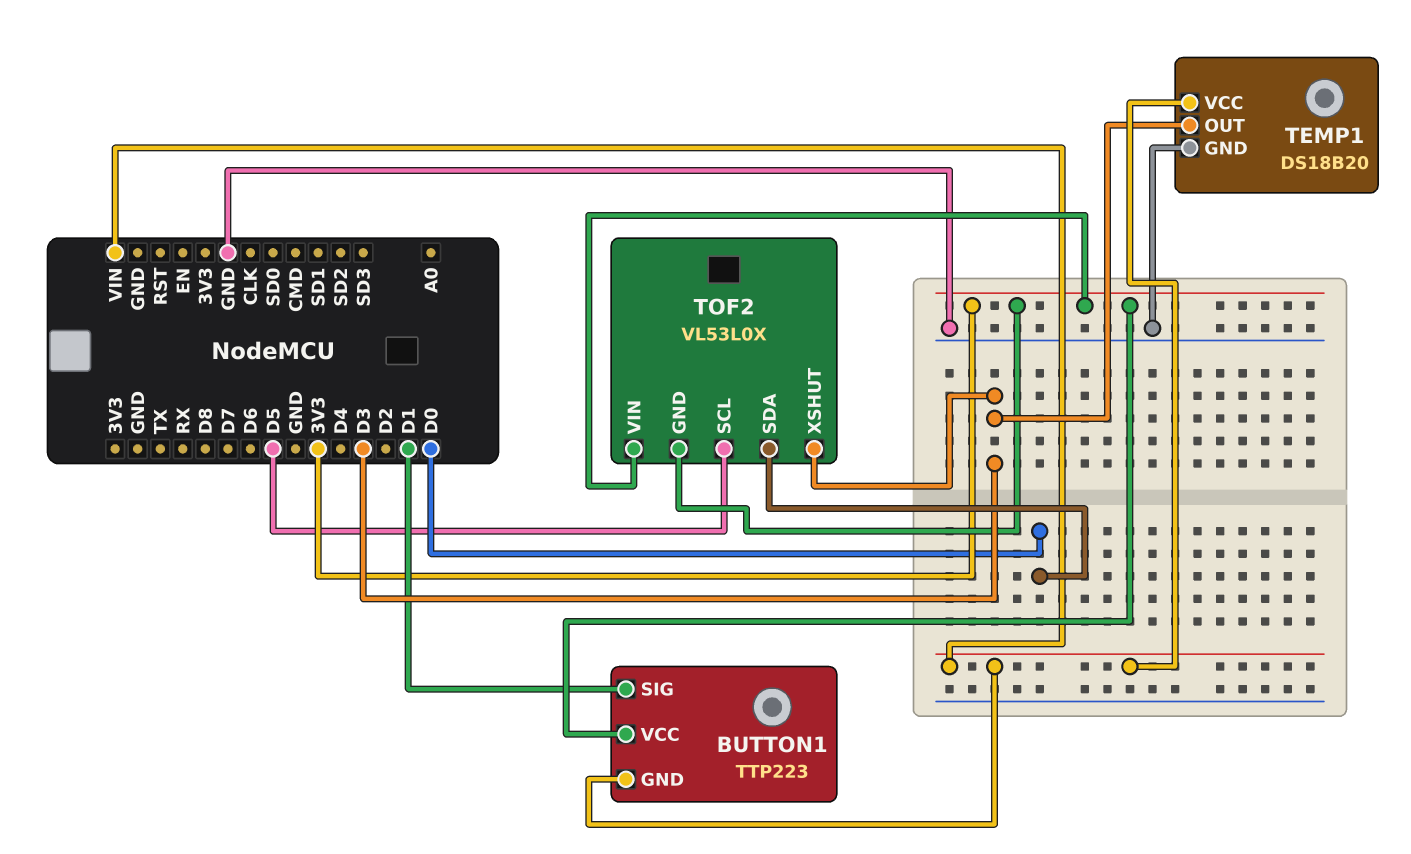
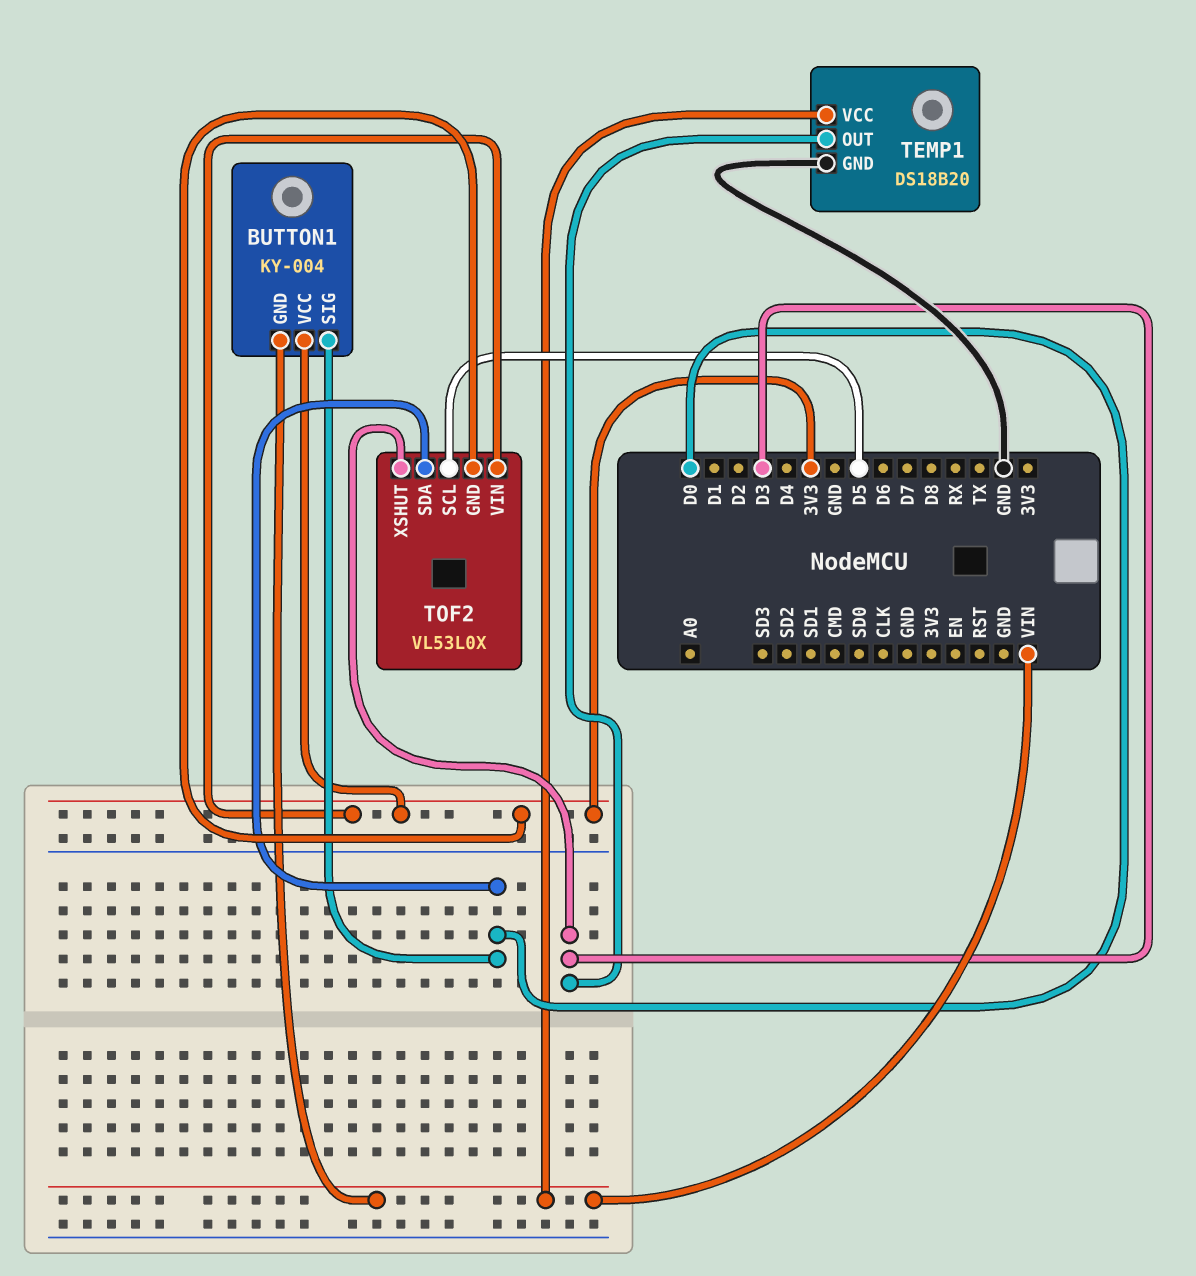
BUTTON1: TTP223 -> KY-004
BUTTON1 pin SIG: D1 -> D0

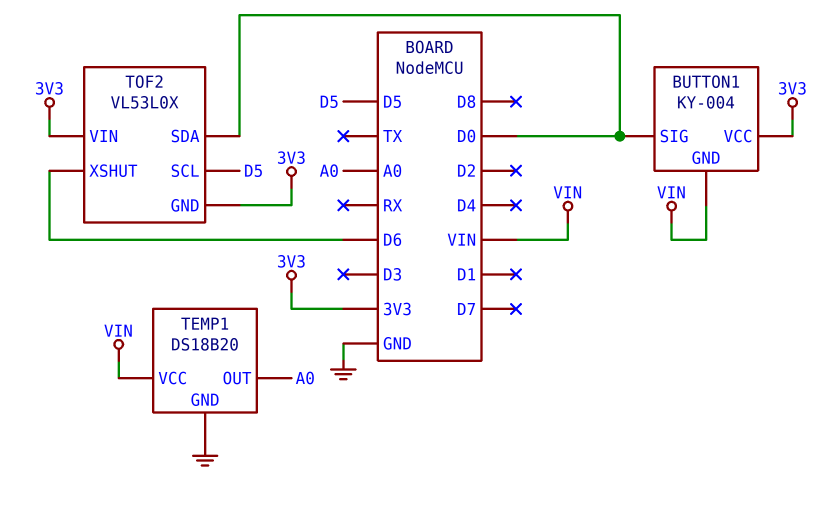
TEMP1 pin OUT: D3 -> A0
TOF2 pin XSHUT: D3 -> D6

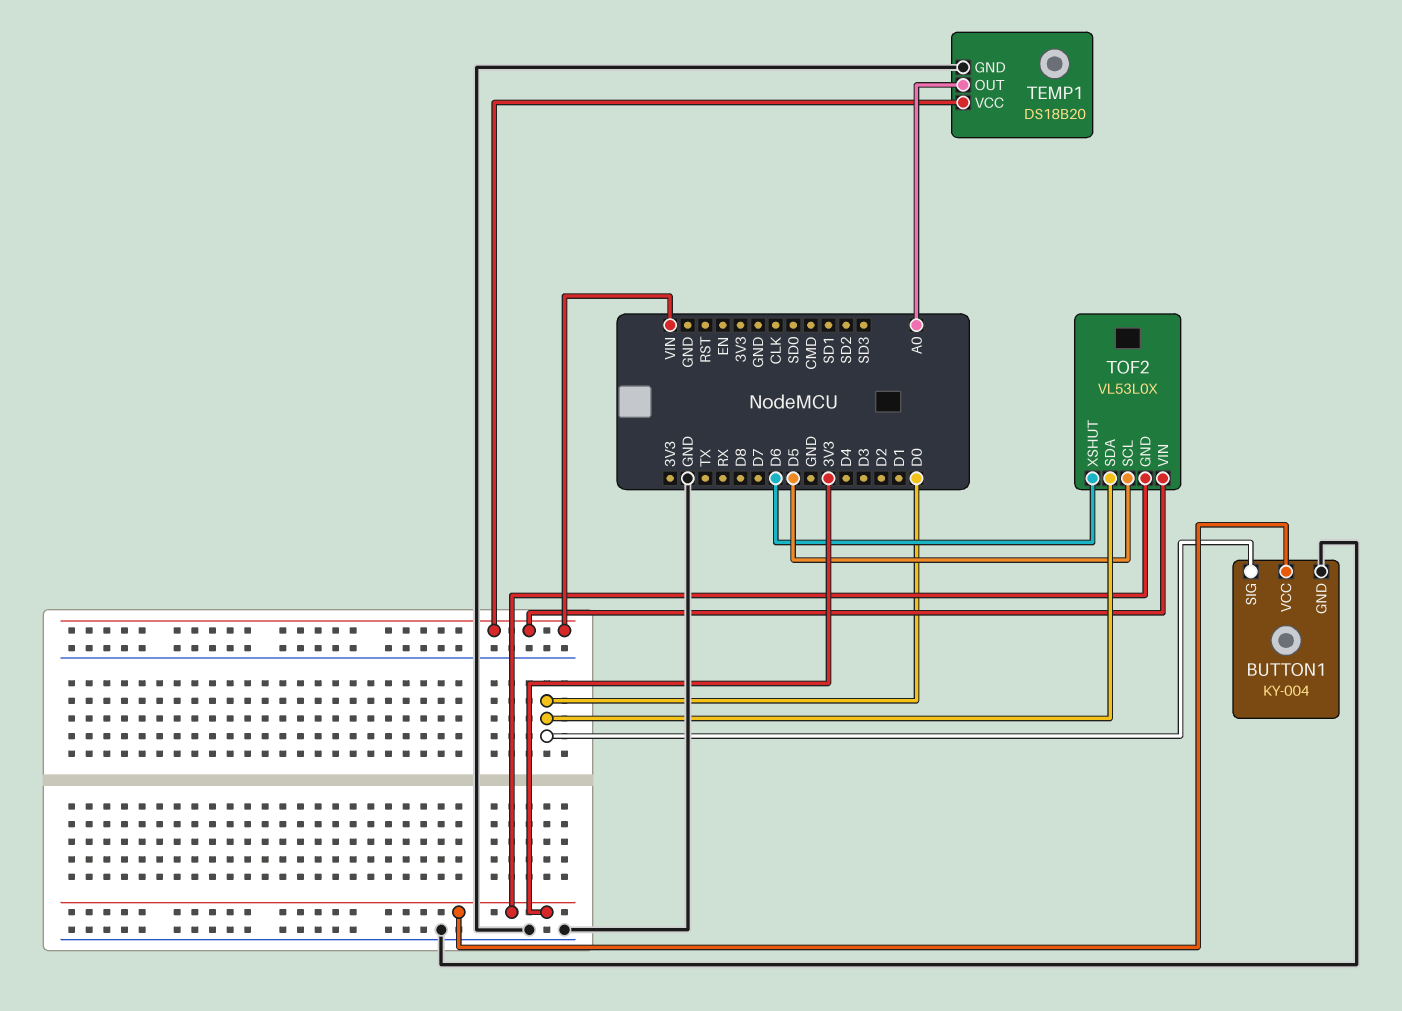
BUTTON1 pin GND: VIN -> GND
TOF2 pin VIN: 3V3 -> VIN

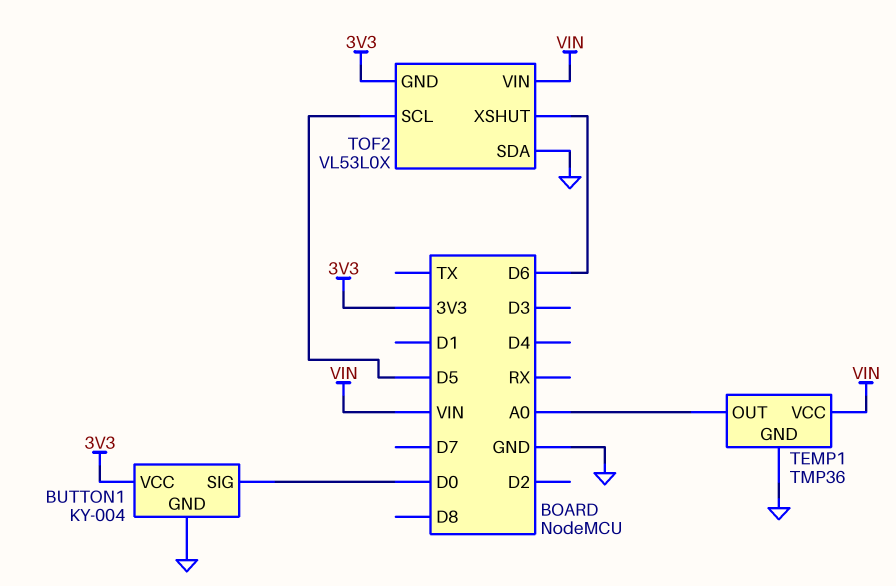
TEMP1: DS18B20 -> TMP36
TOF2 pin SDA: D0 -> GND

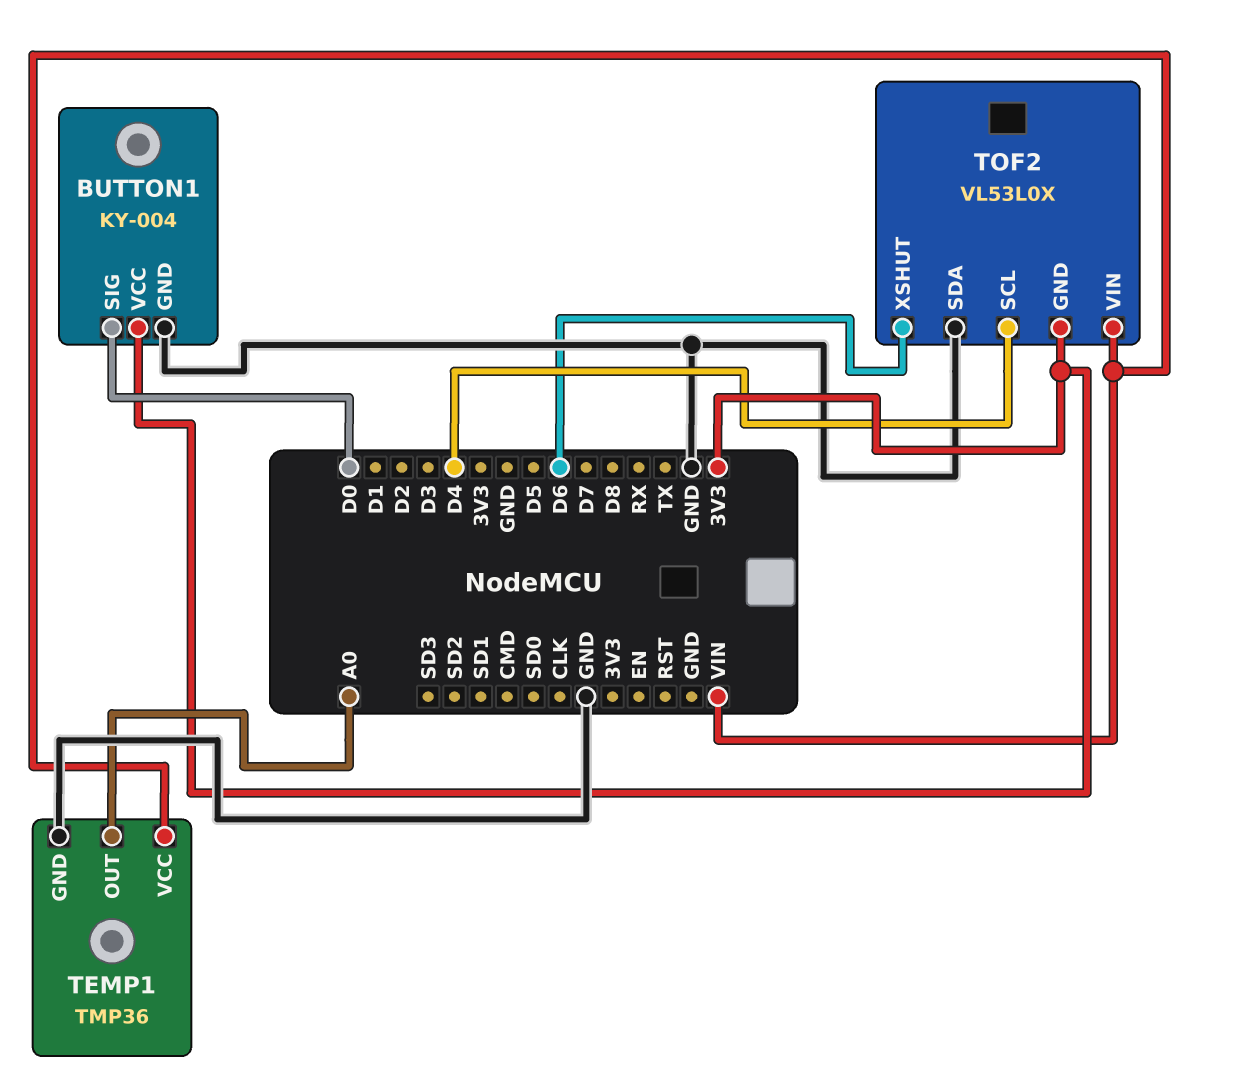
TOF2 pin SCL: D5 -> D4

